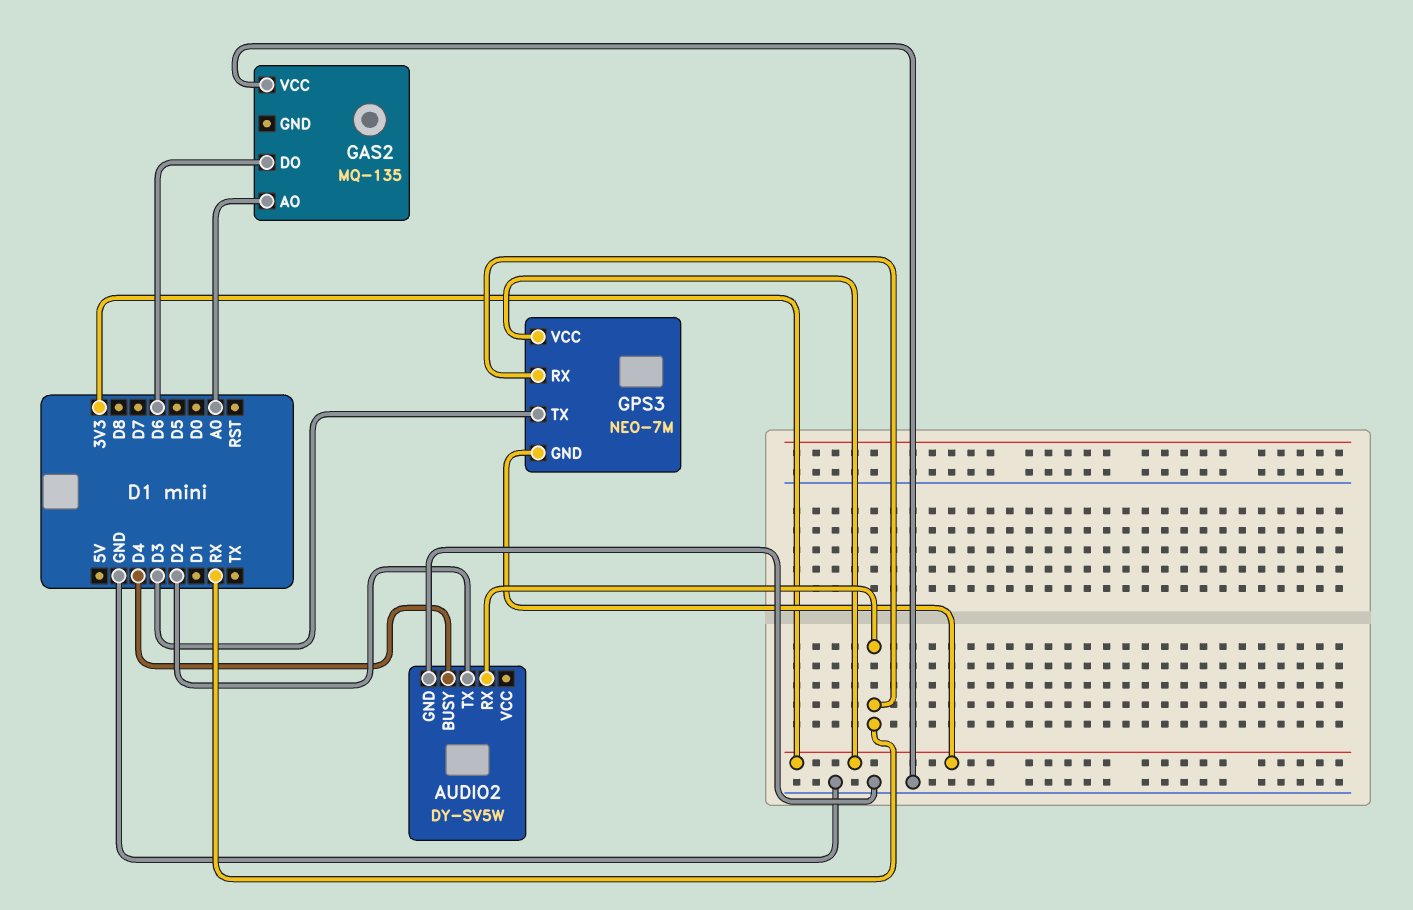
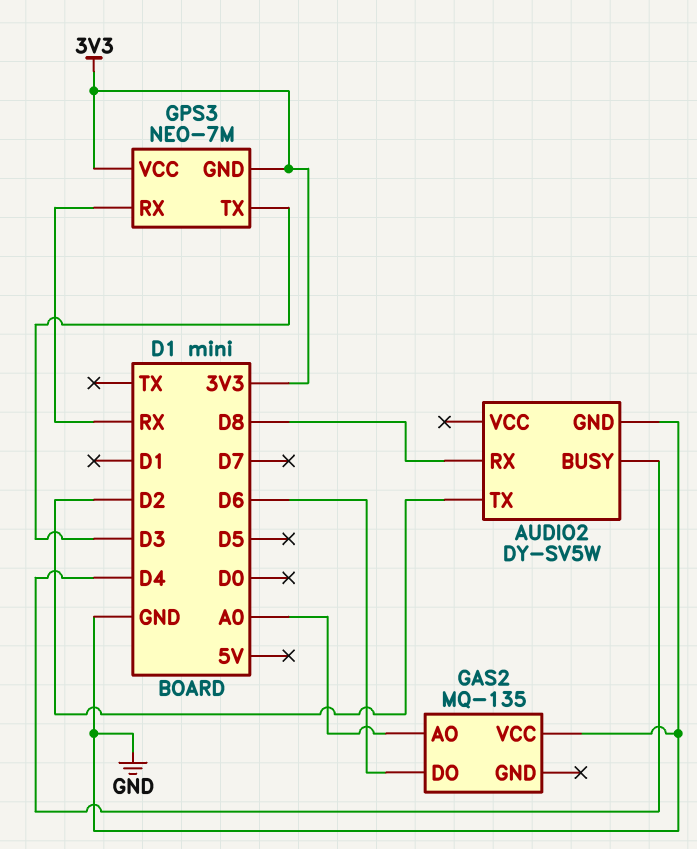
AUDIO2 pin RX: RX -> D8

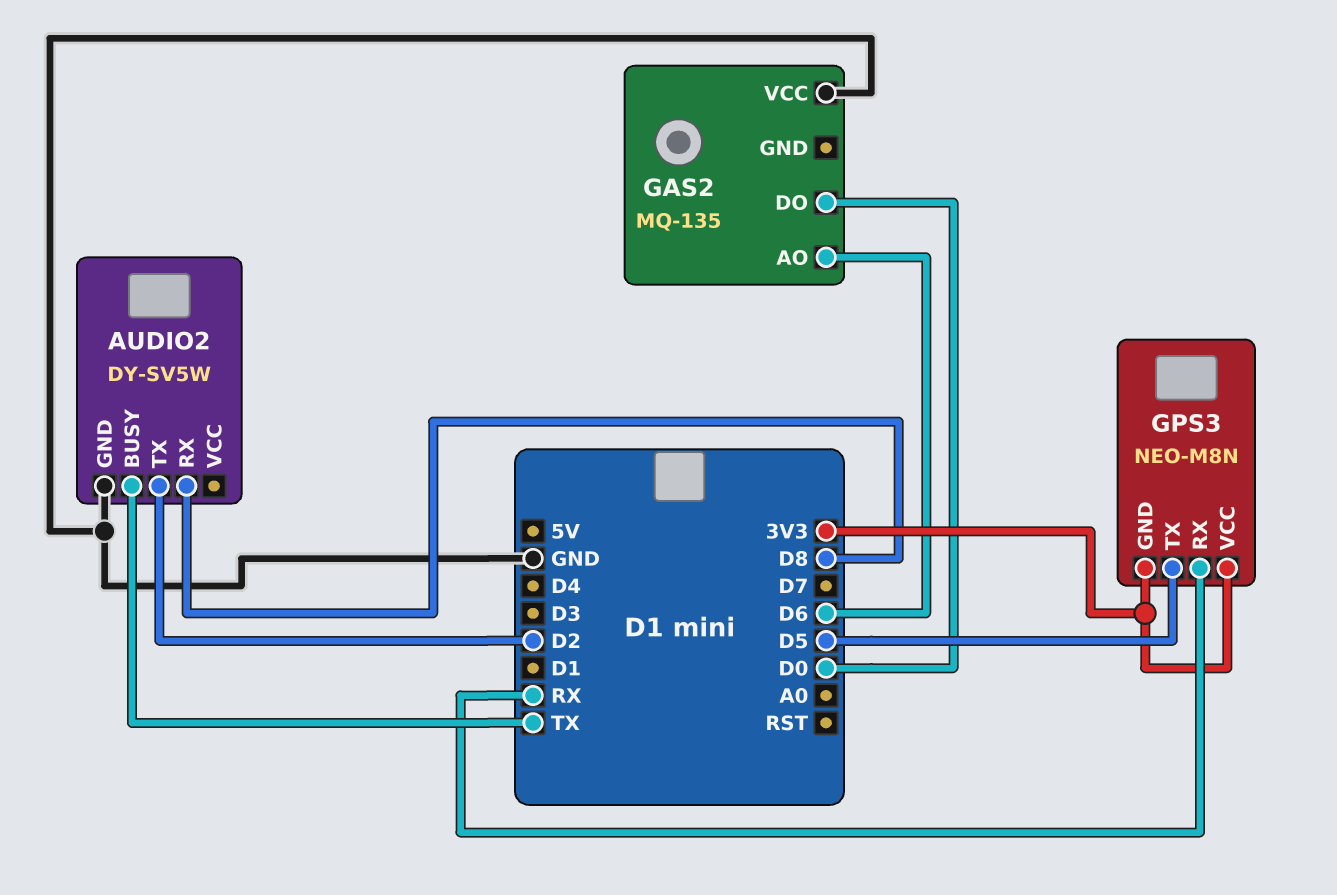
AUDIO2 pin BUSY: D4 -> TX
GAS2 pin AO: A0 -> D6
GAS2 pin DO: D6 -> D0
GPS3: NEO-7M -> NEO-M8N
GPS3 pin TX: D3 -> D5

